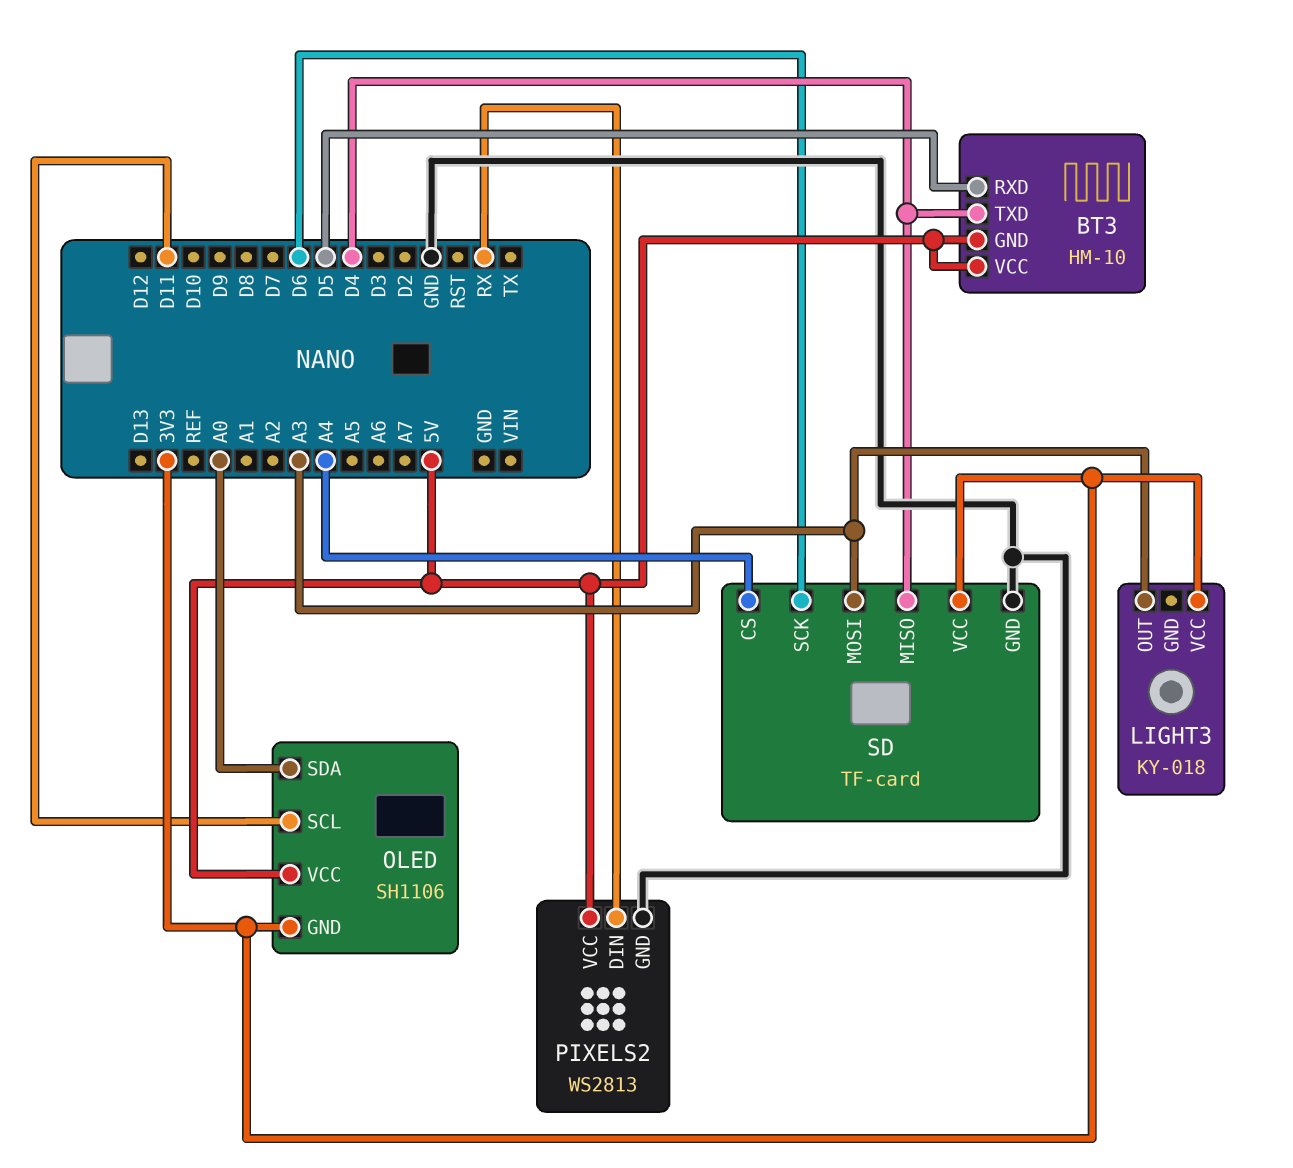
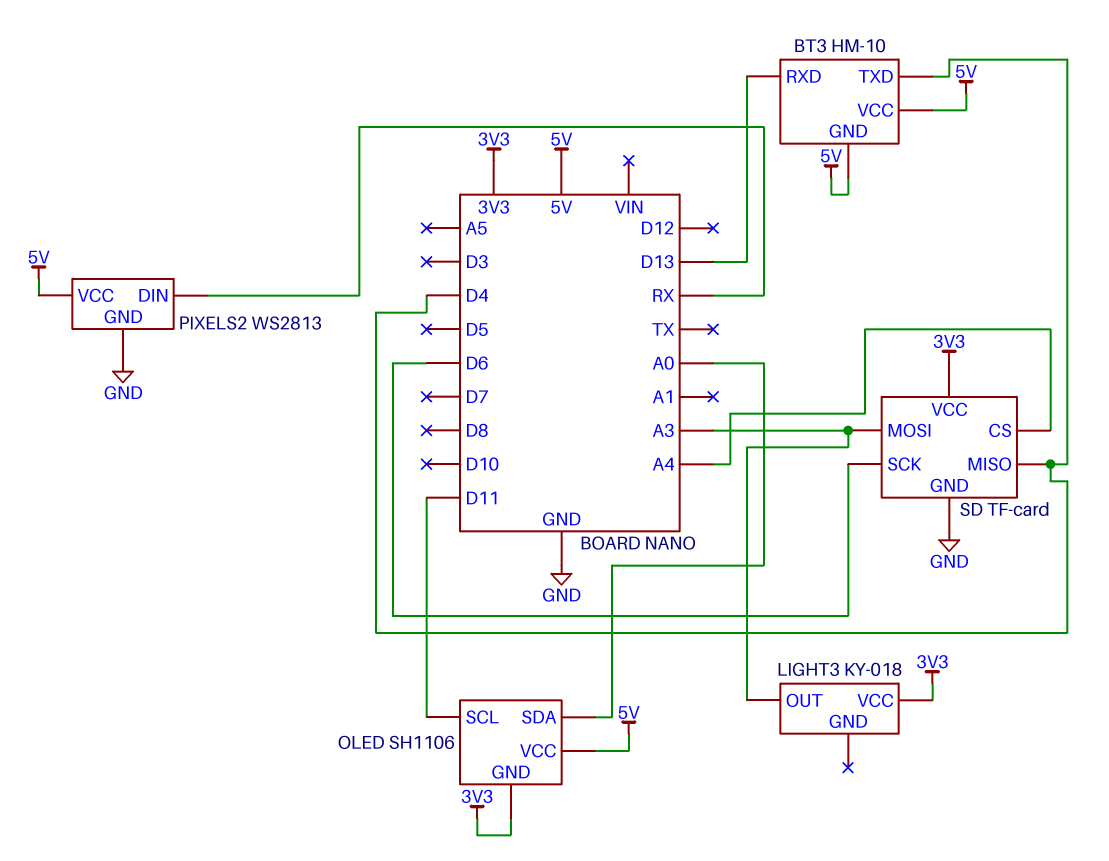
BT3 pin RXD: D5 -> D13

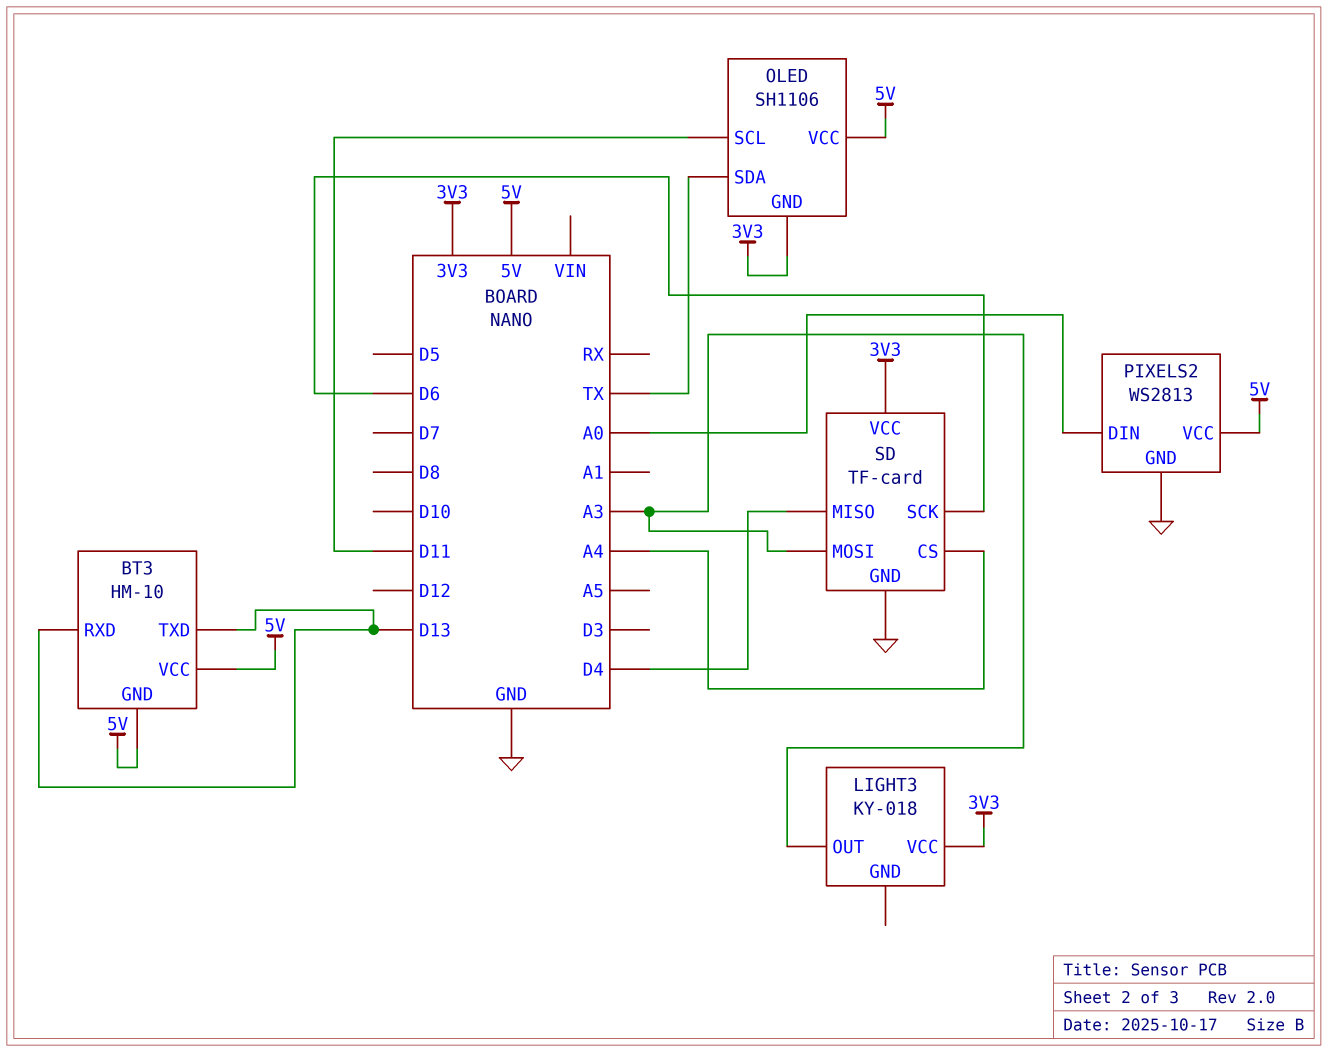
BT3 pin TXD: D4 -> D13
OLED pin SDA: A0 -> TX
PIXELS2 pin DIN: RX -> A0

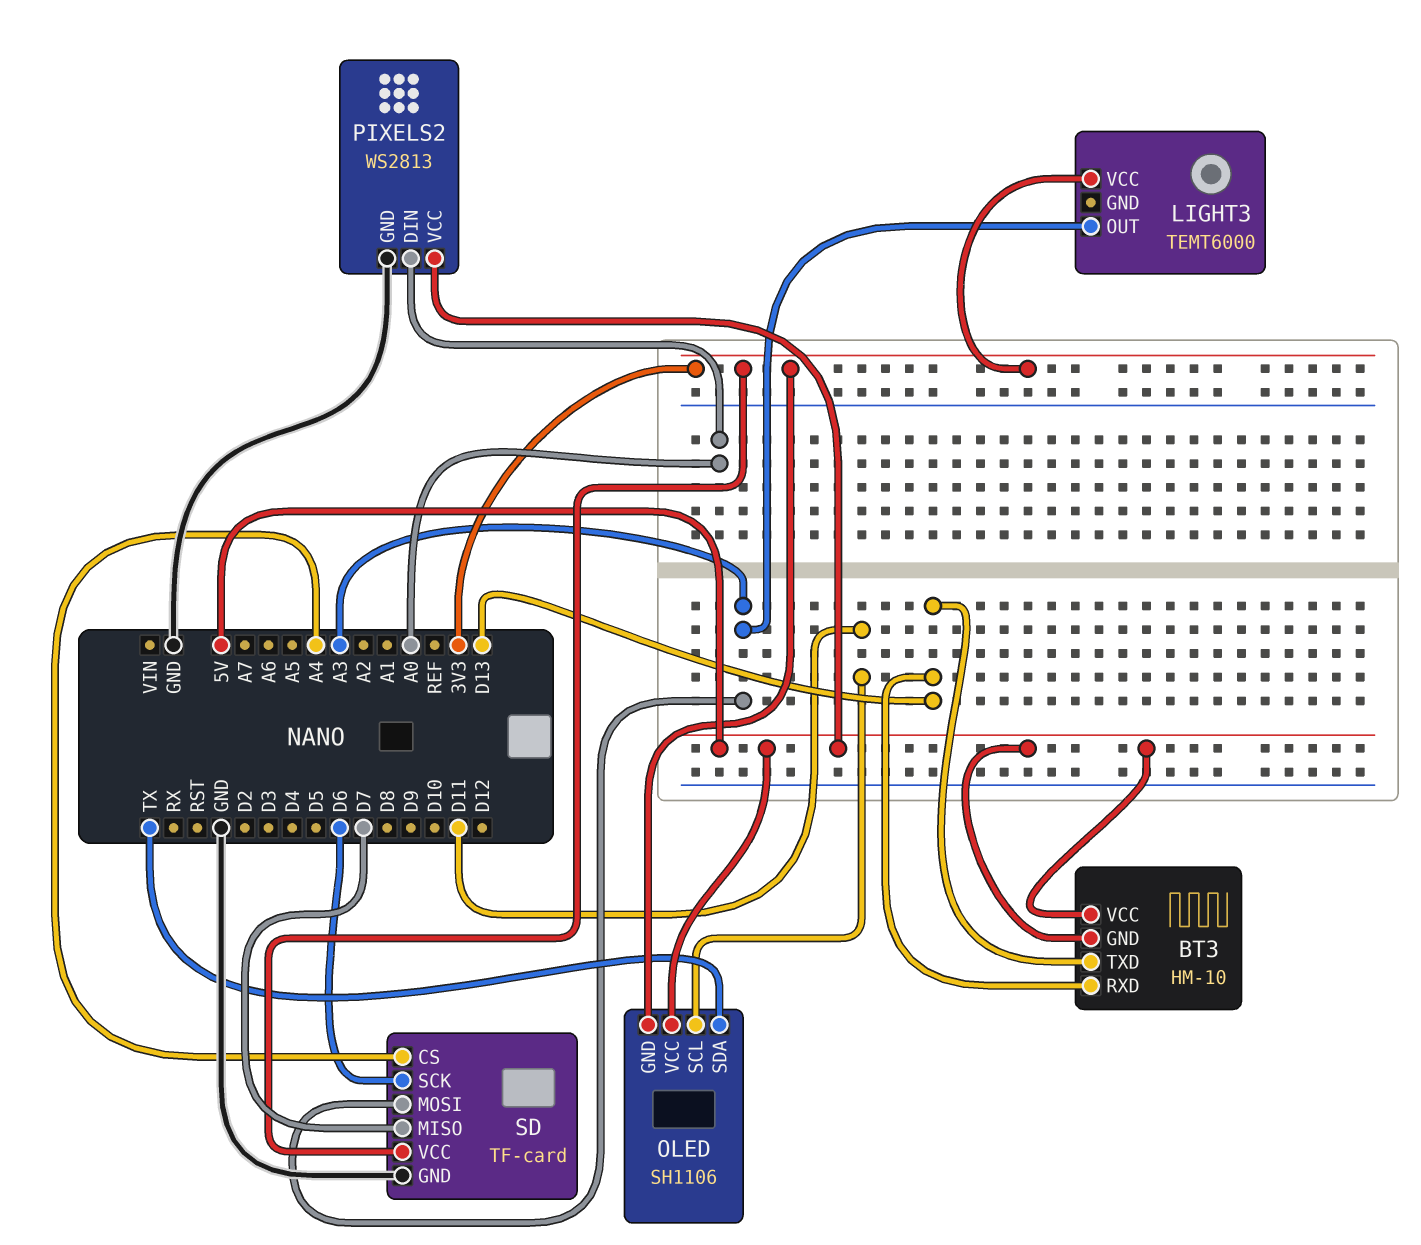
LIGHT3: KY-018 -> TEMT6000
SD pin MISO: D4 -> D7

